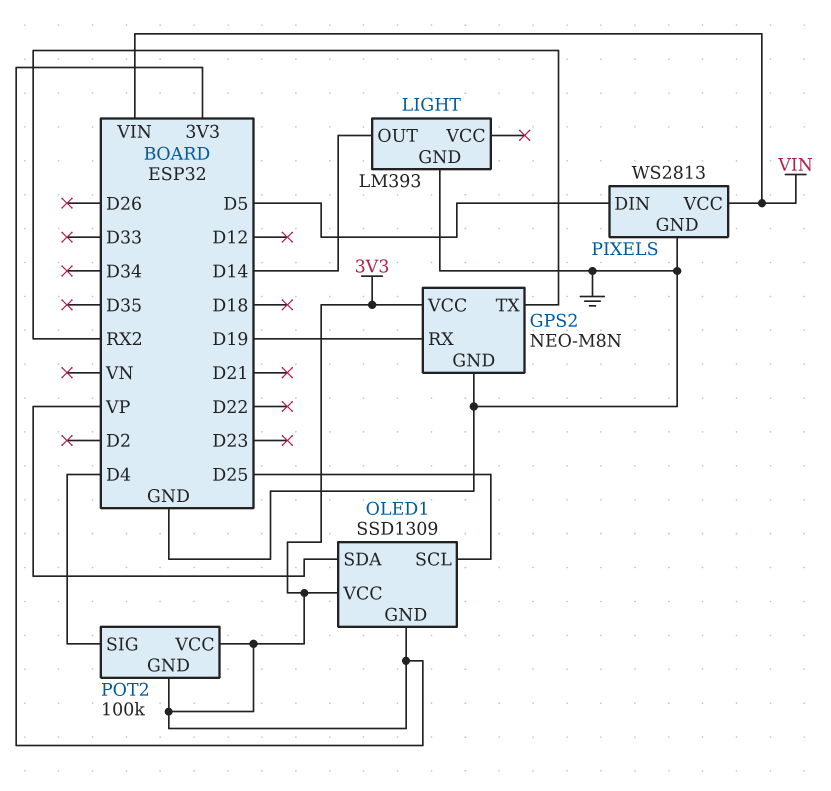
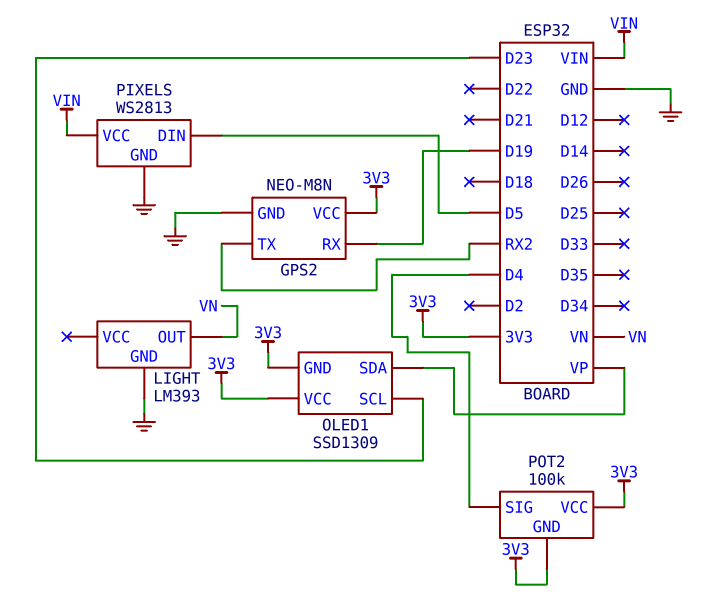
LIGHT pin OUT: D14 -> VN
OLED1 pin SCL: D25 -> D23

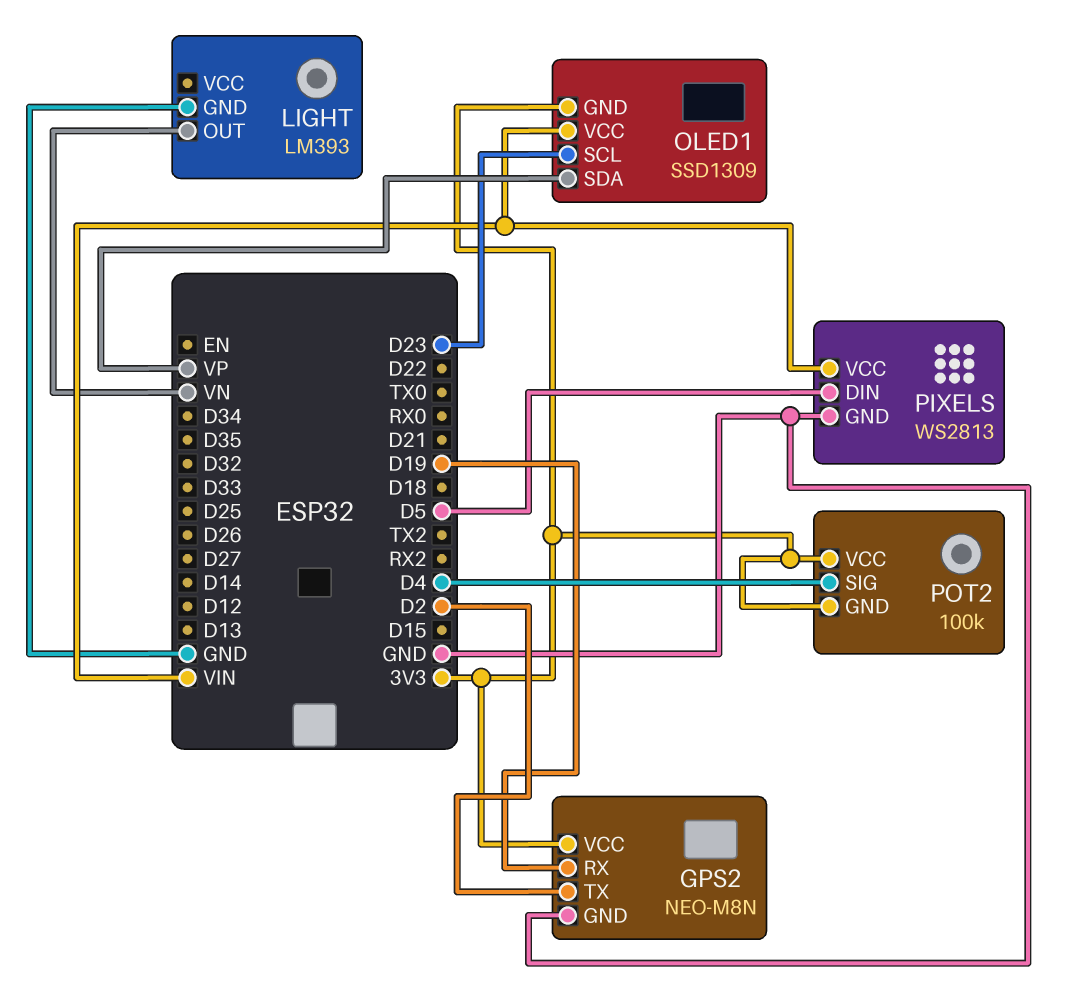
GPS2 pin TX: RX2 -> D2
OLED1 pin VCC: 3V3 -> VIN

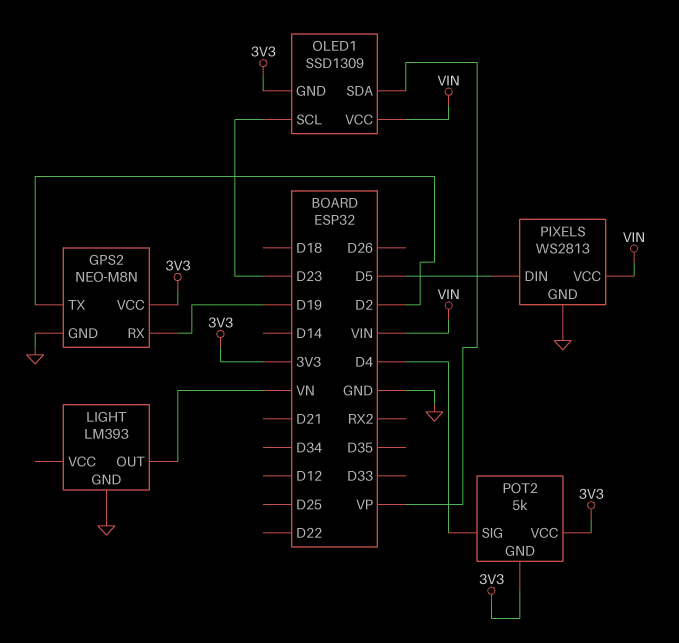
POT2: 100k -> 5k

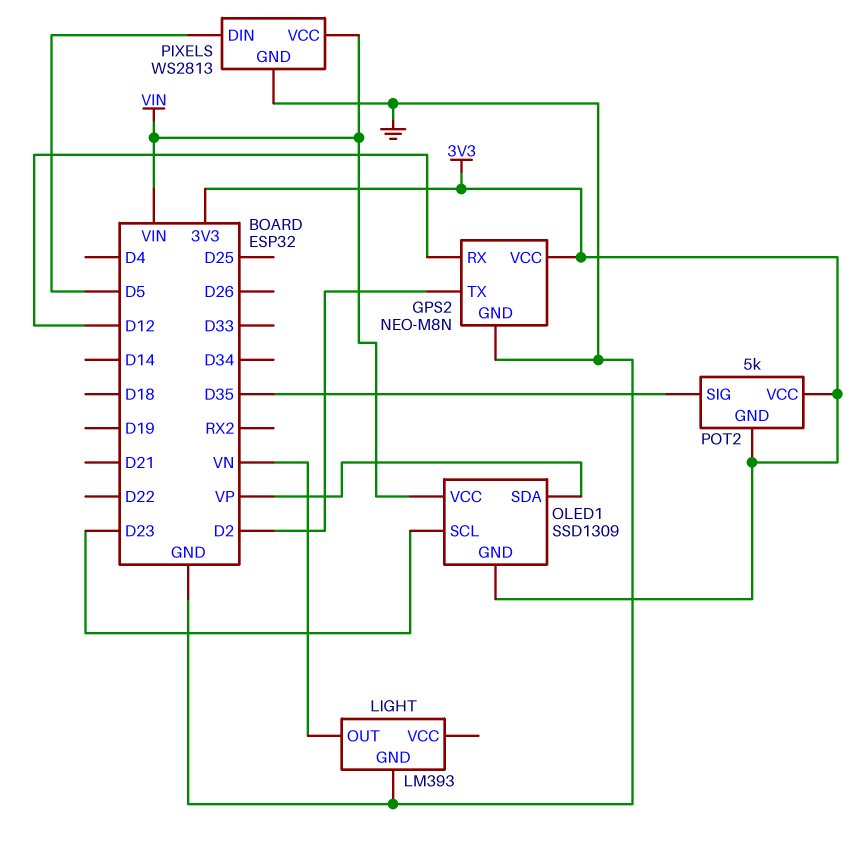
GPS2 pin RX: D19 -> D12
POT2 pin SIG: D4 -> D35

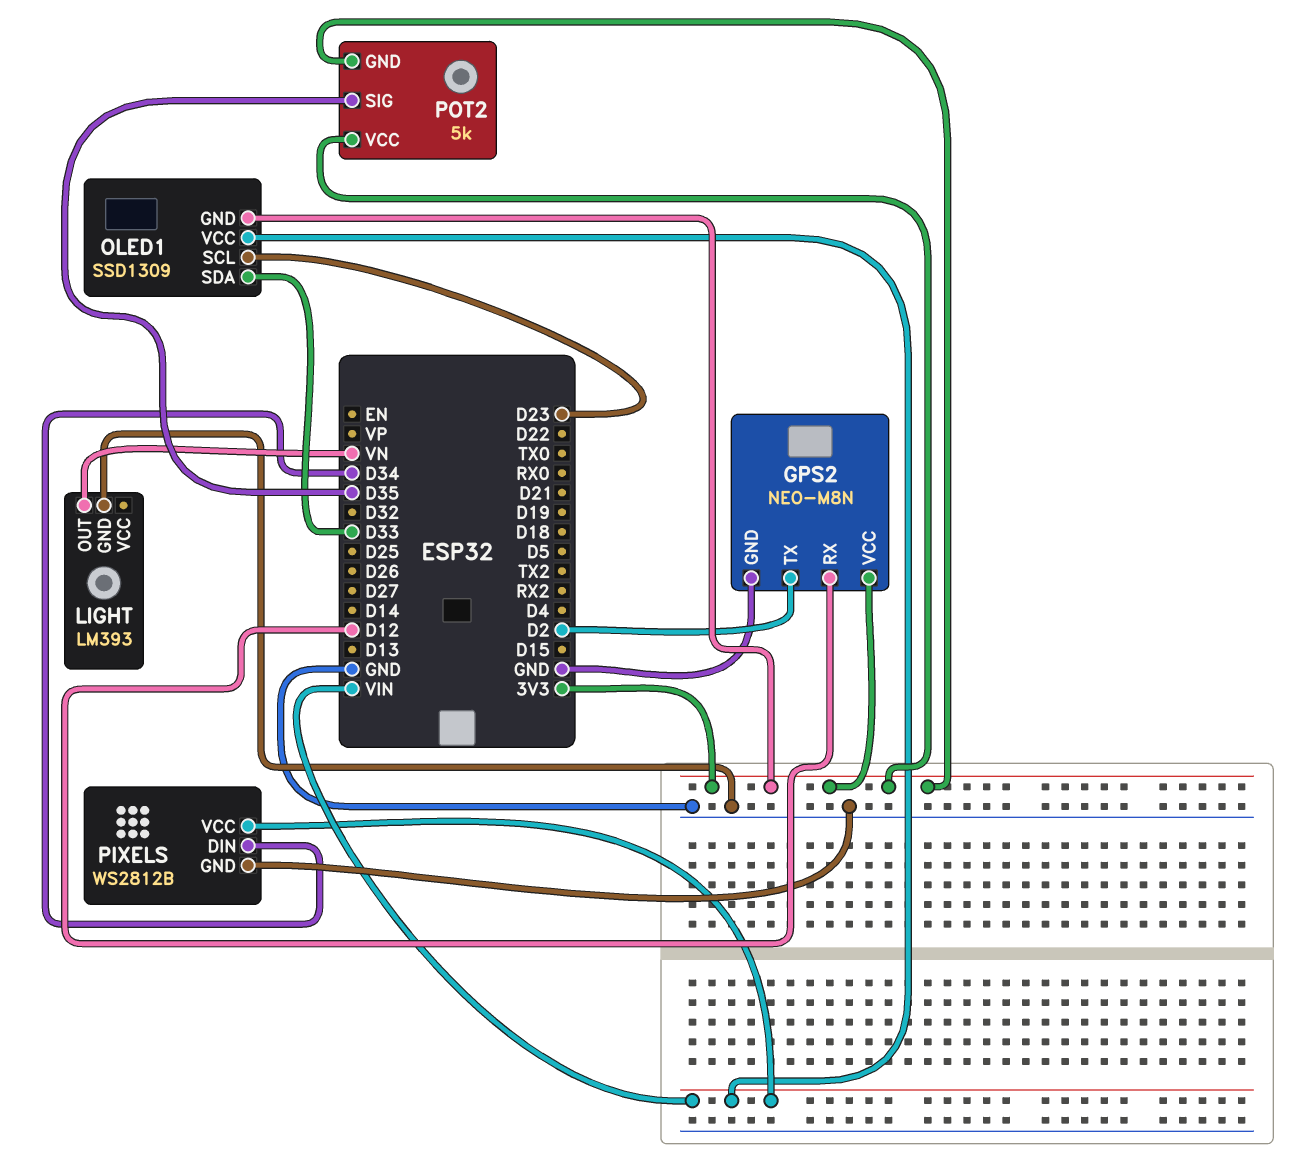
OLED1 pin SDA: VP -> D33
PIXELS: WS2813 -> WS2812B
PIXELS pin DIN: D5 -> D34

